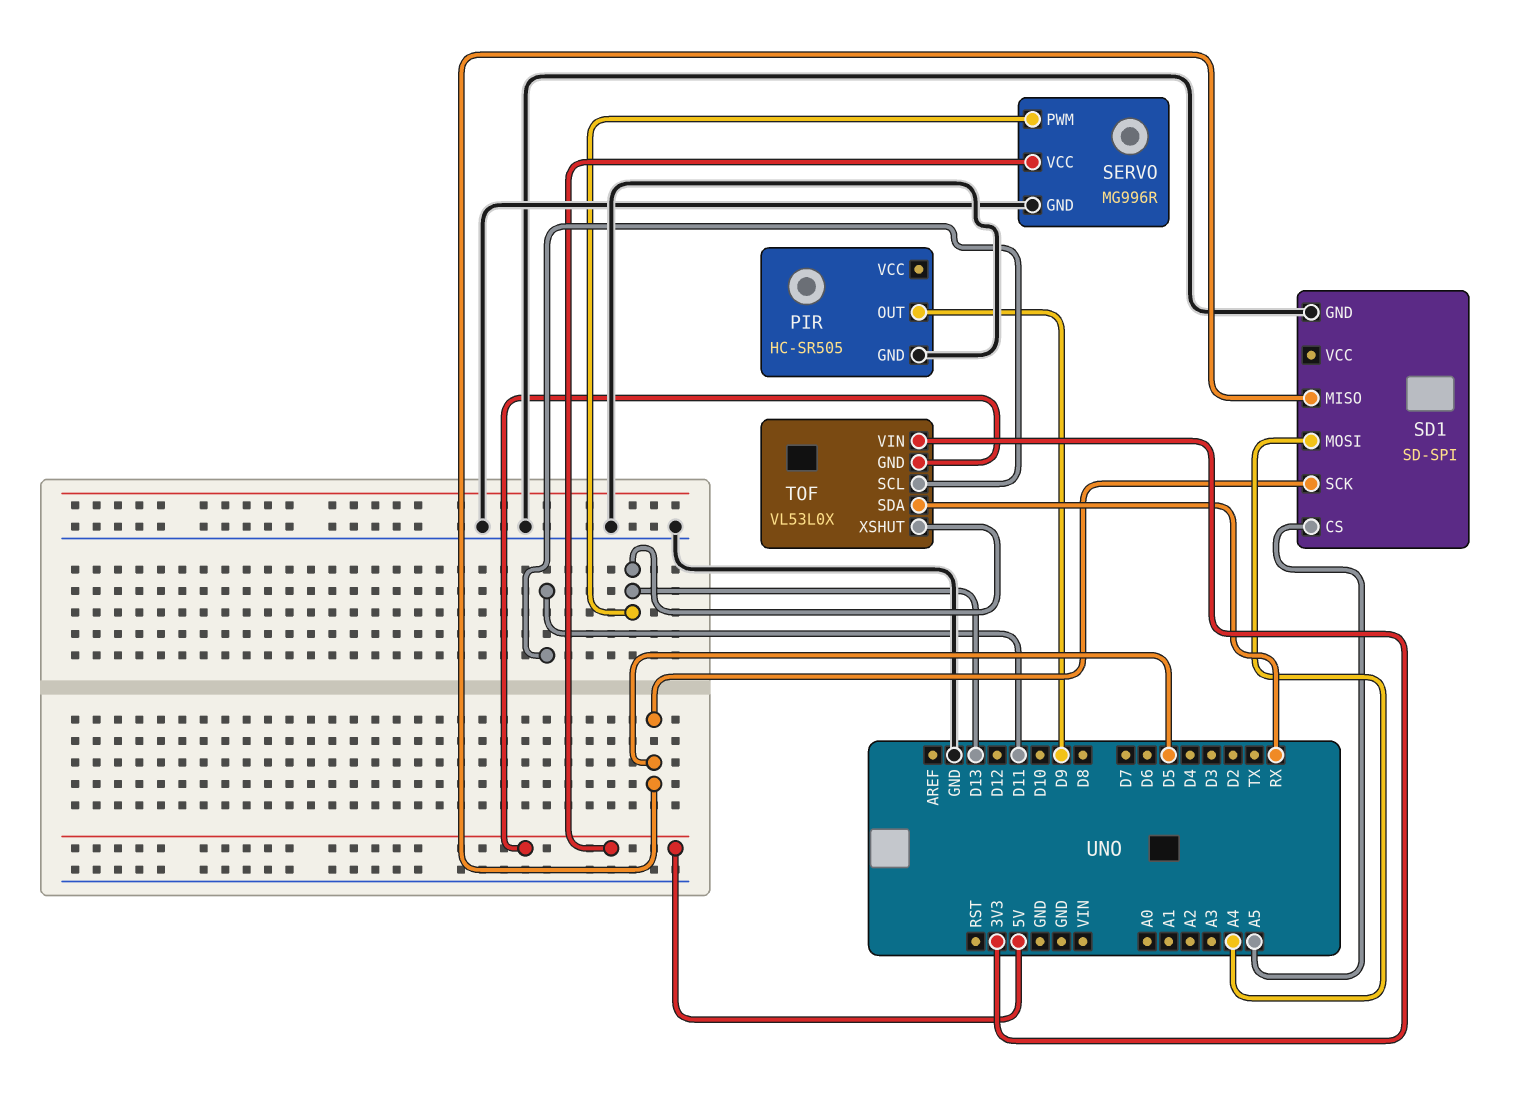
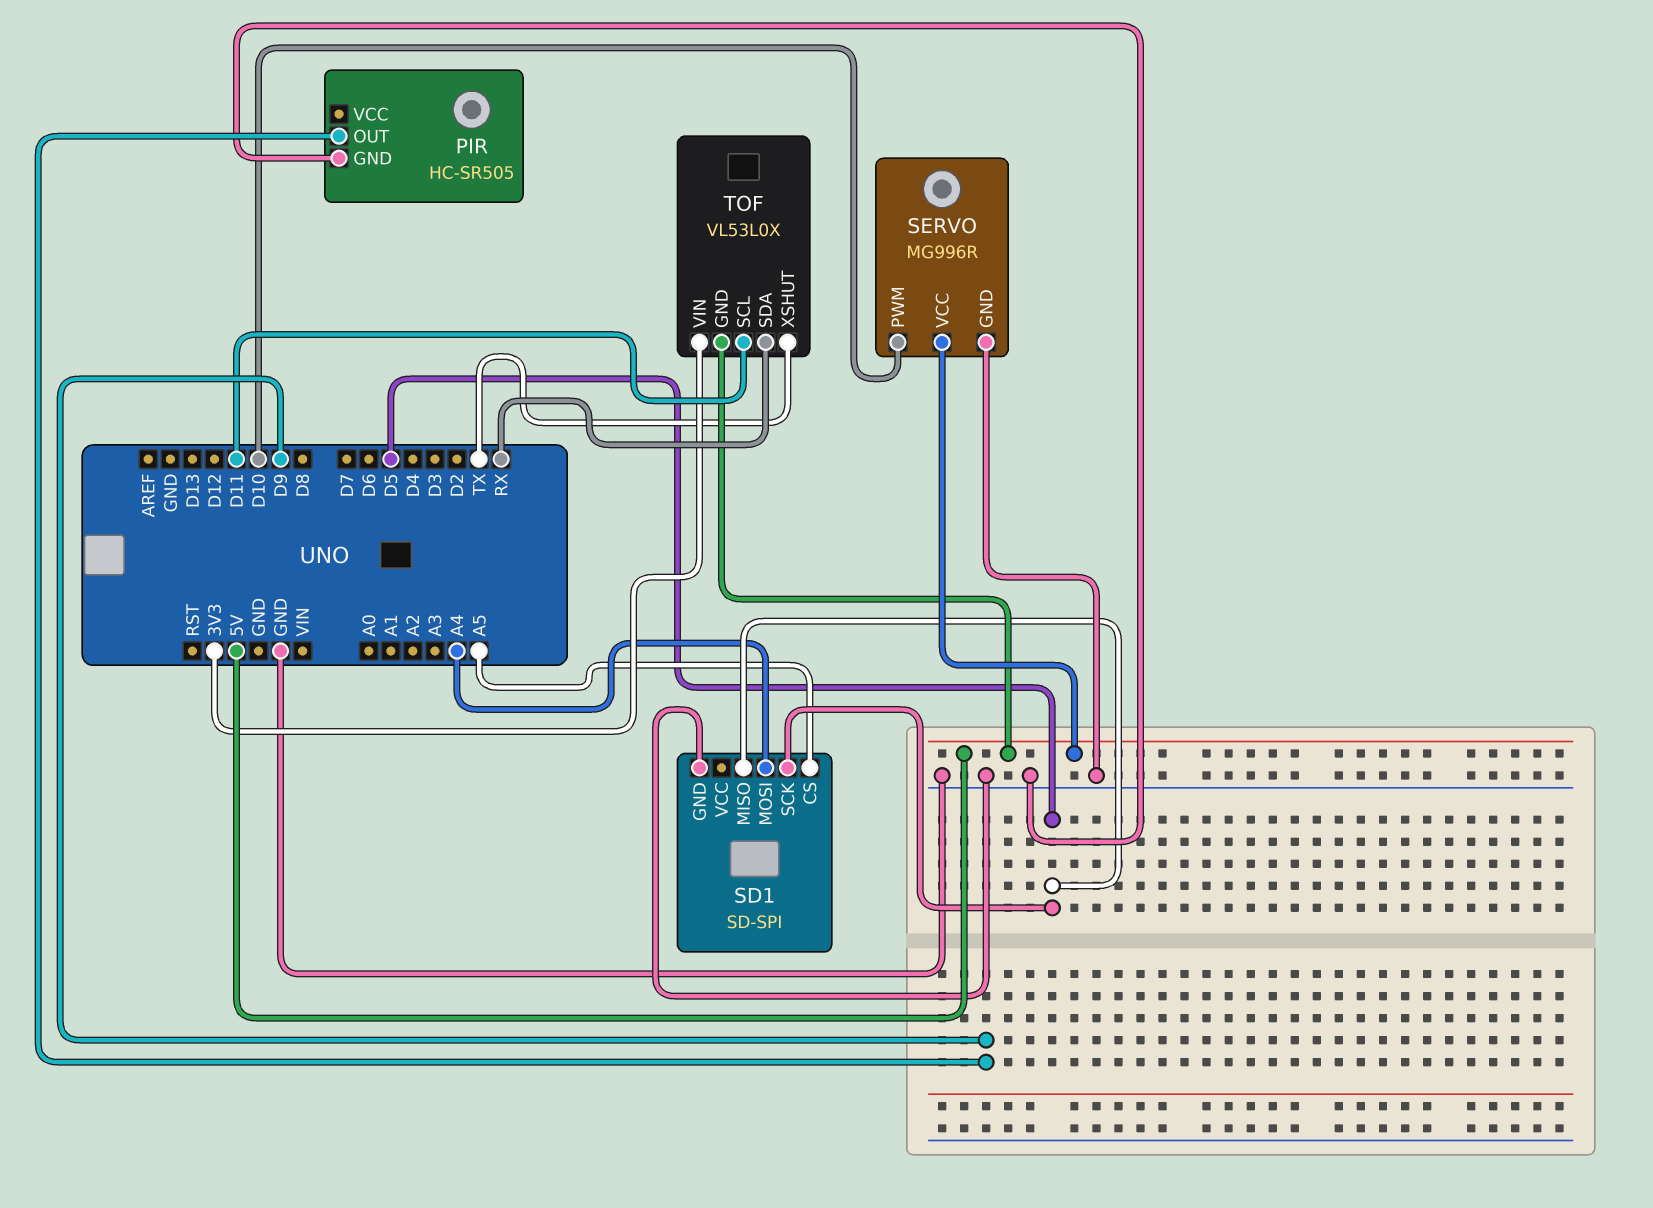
SERVO pin PWM: D13 -> D10
TOF pin XSHUT: D13 -> TX

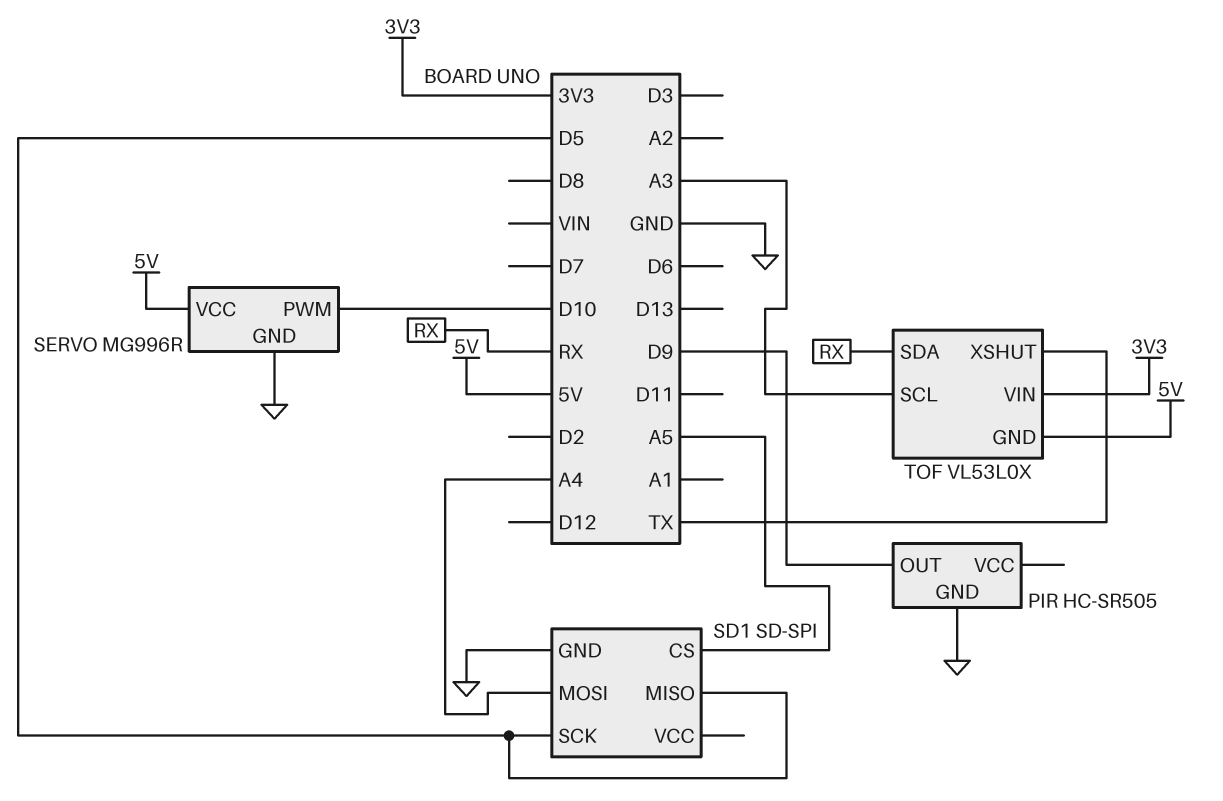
TOF pin SCL: D11 -> A3

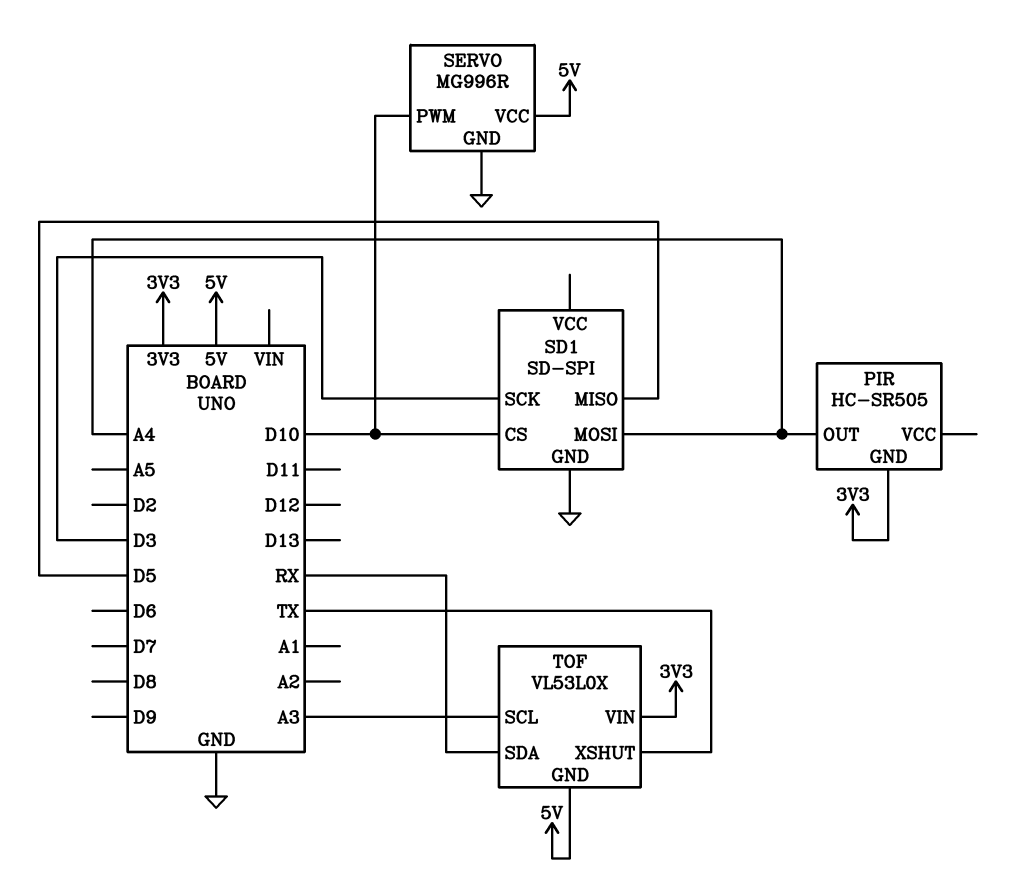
PIR pin GND: GND -> 3V3
PIR pin OUT: D9 -> A4
SD1 pin CS: A5 -> D10
SD1 pin SCK: D5 -> D3

